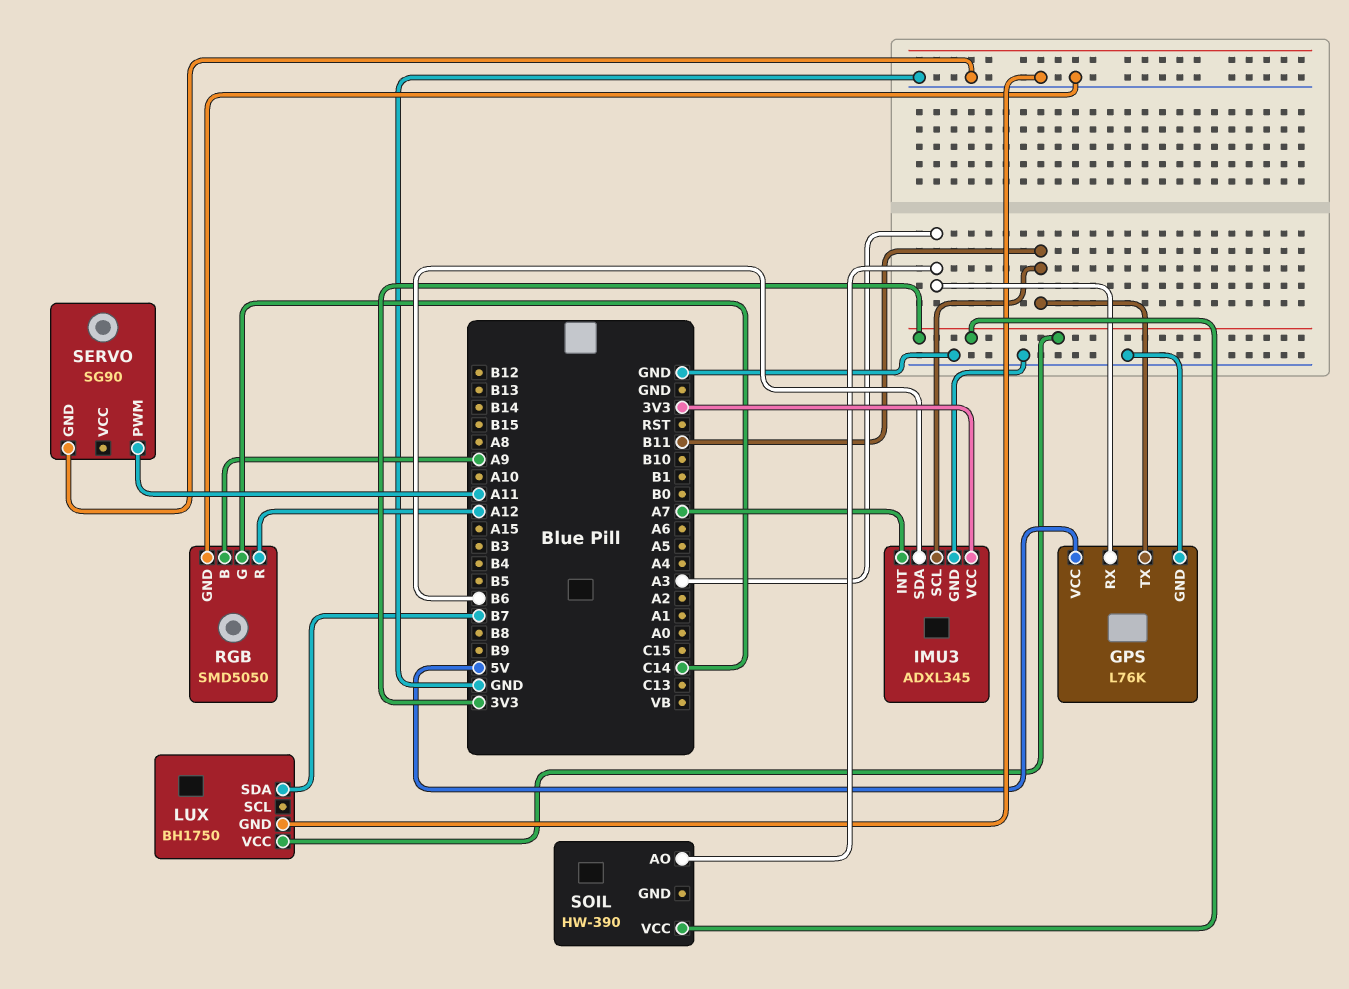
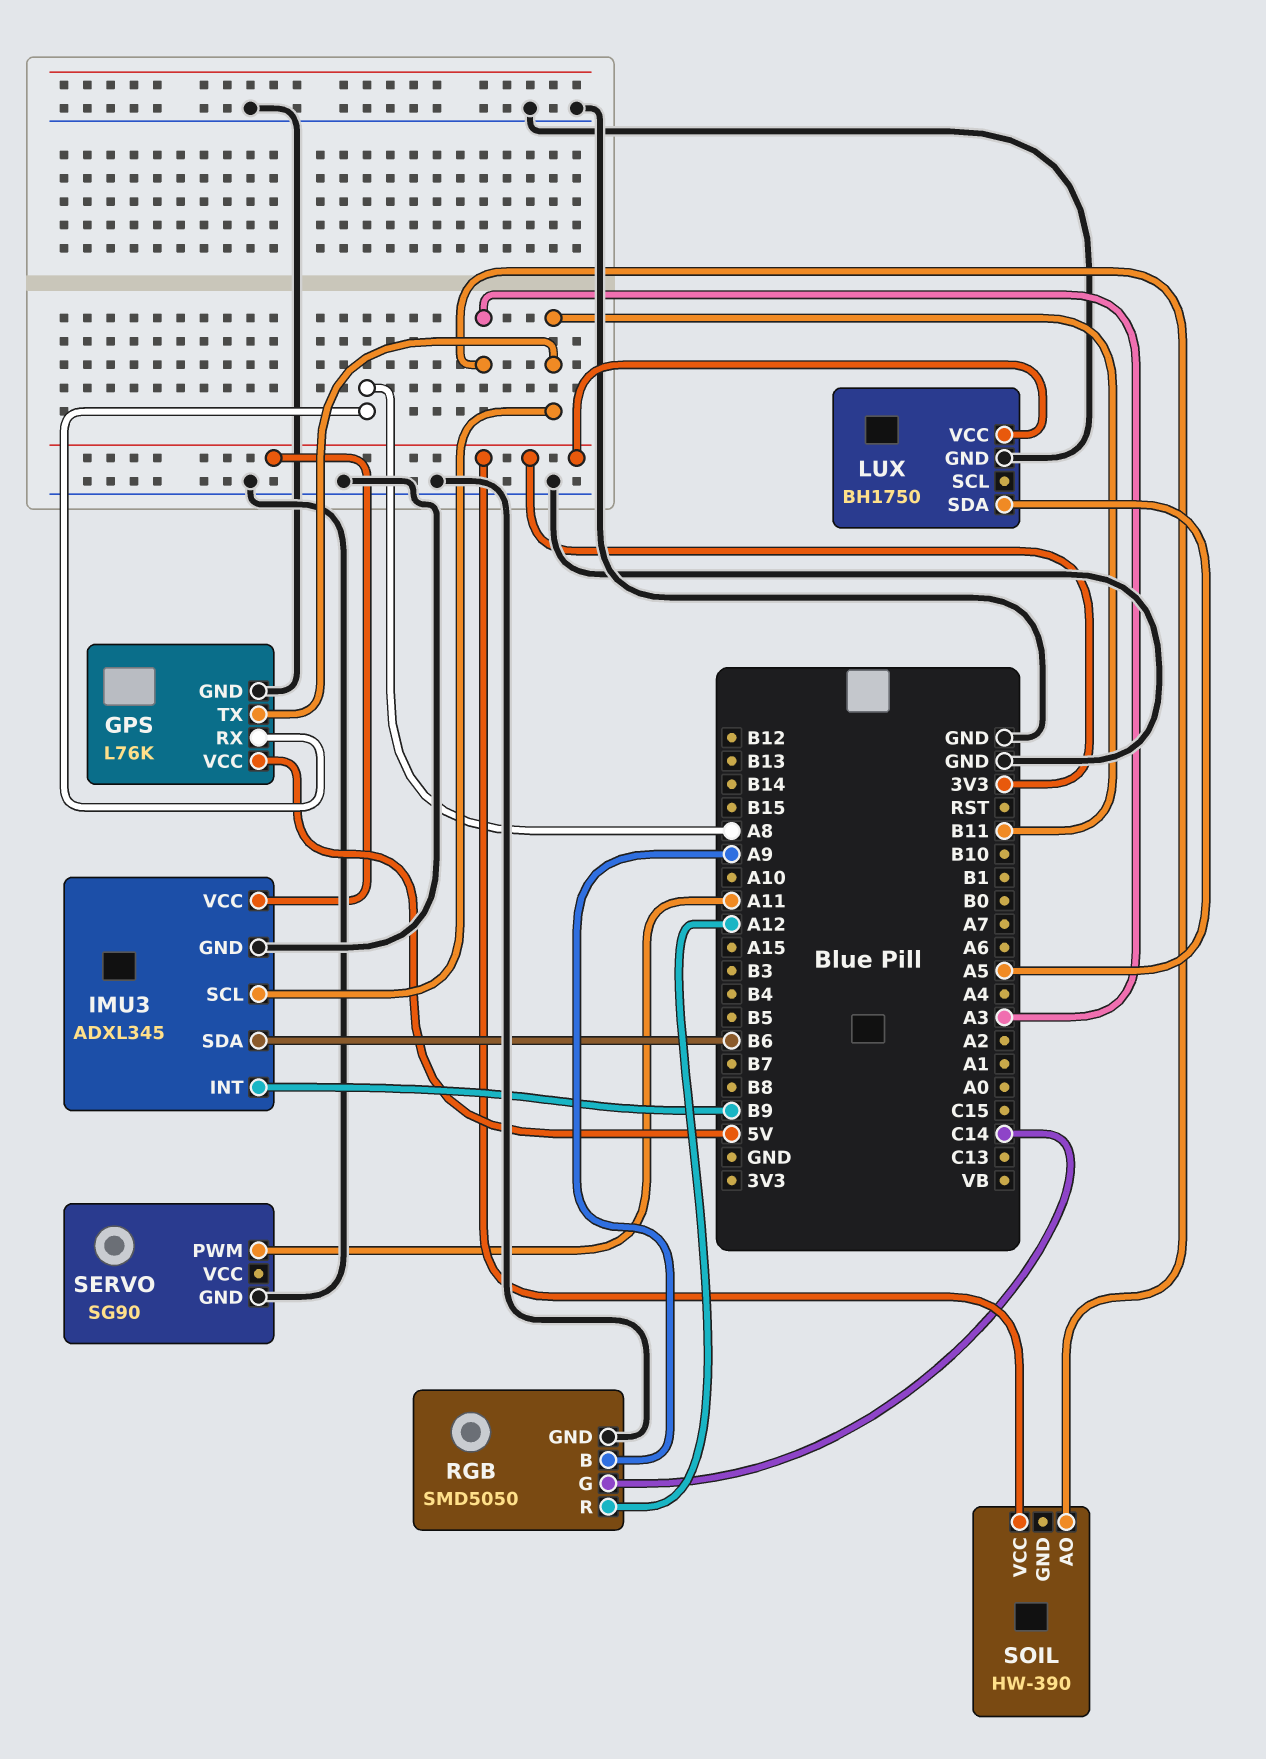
GPS pin RX: A3 -> A8
IMU3 pin INT: A7 -> B9
LUX pin SDA: B7 -> A5

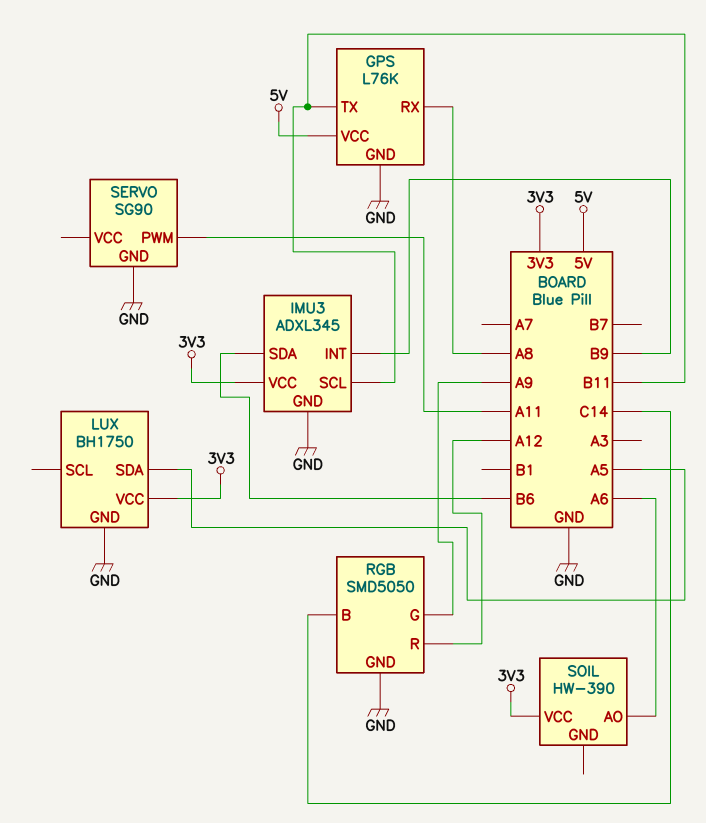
RGB pin B: A9 -> C14
RGB pin G: C14 -> A9
SOIL pin AO: A3 -> A6

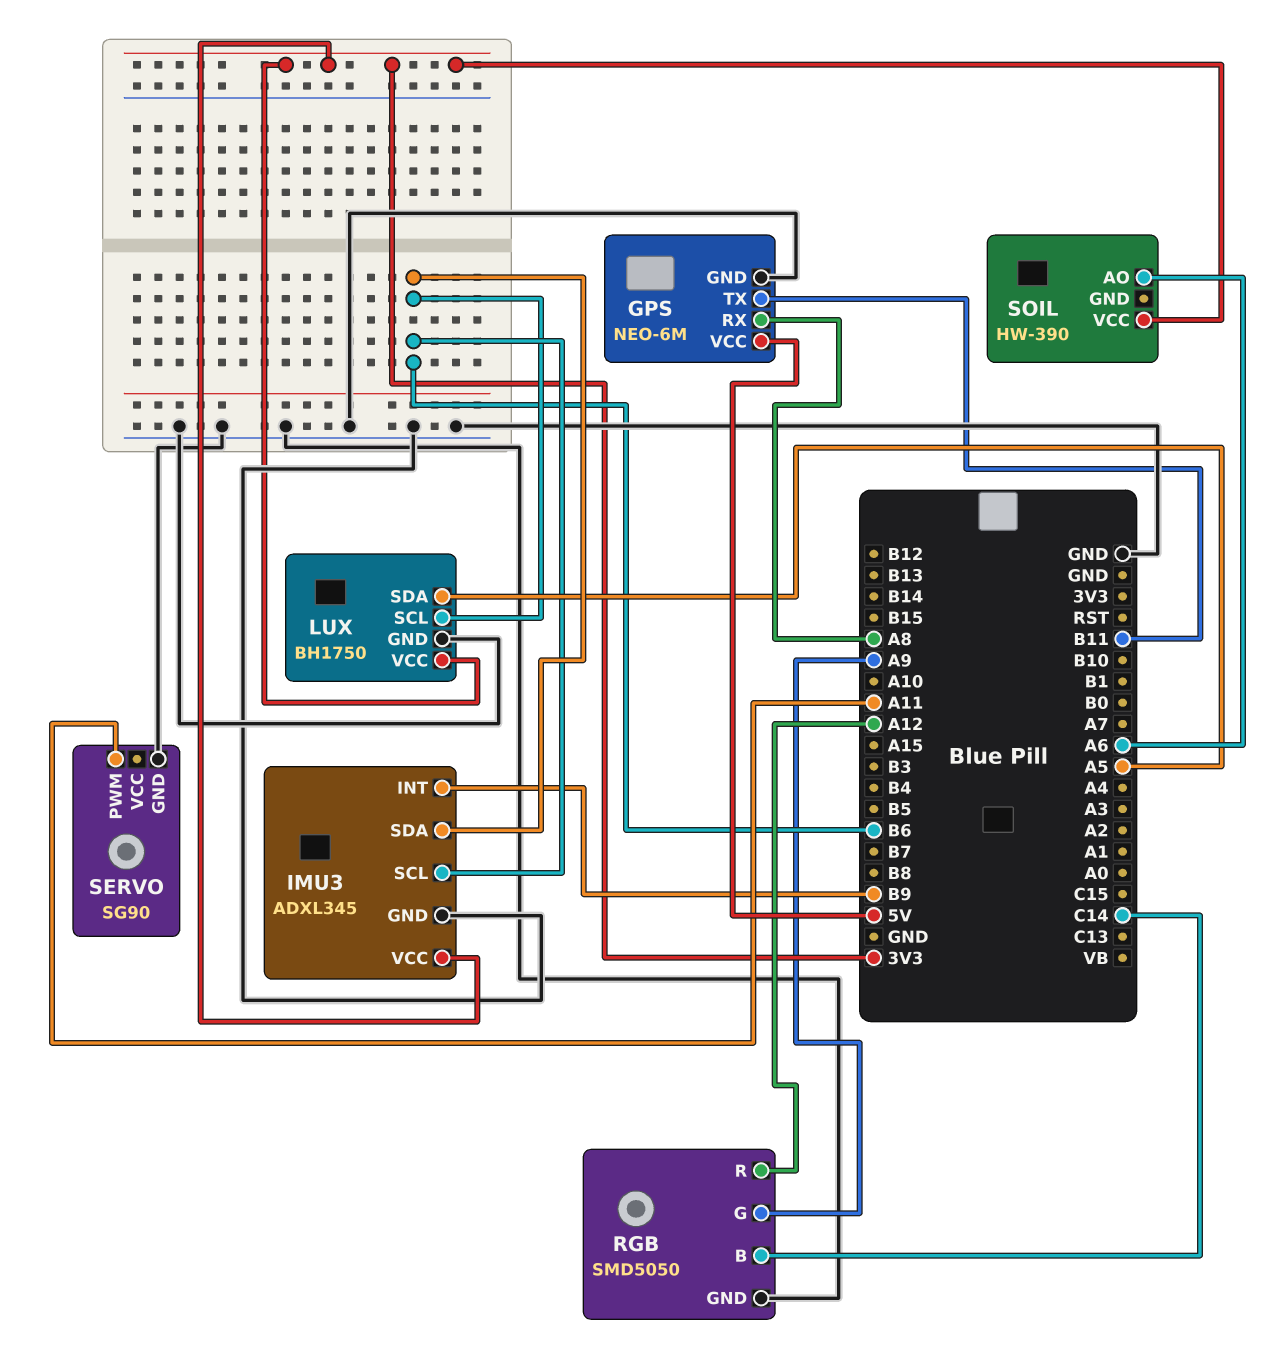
GPS: L76K -> NEO-6M
IMU3 pin SCL: B11 -> B6
LUX pin SCL: none -> B6

